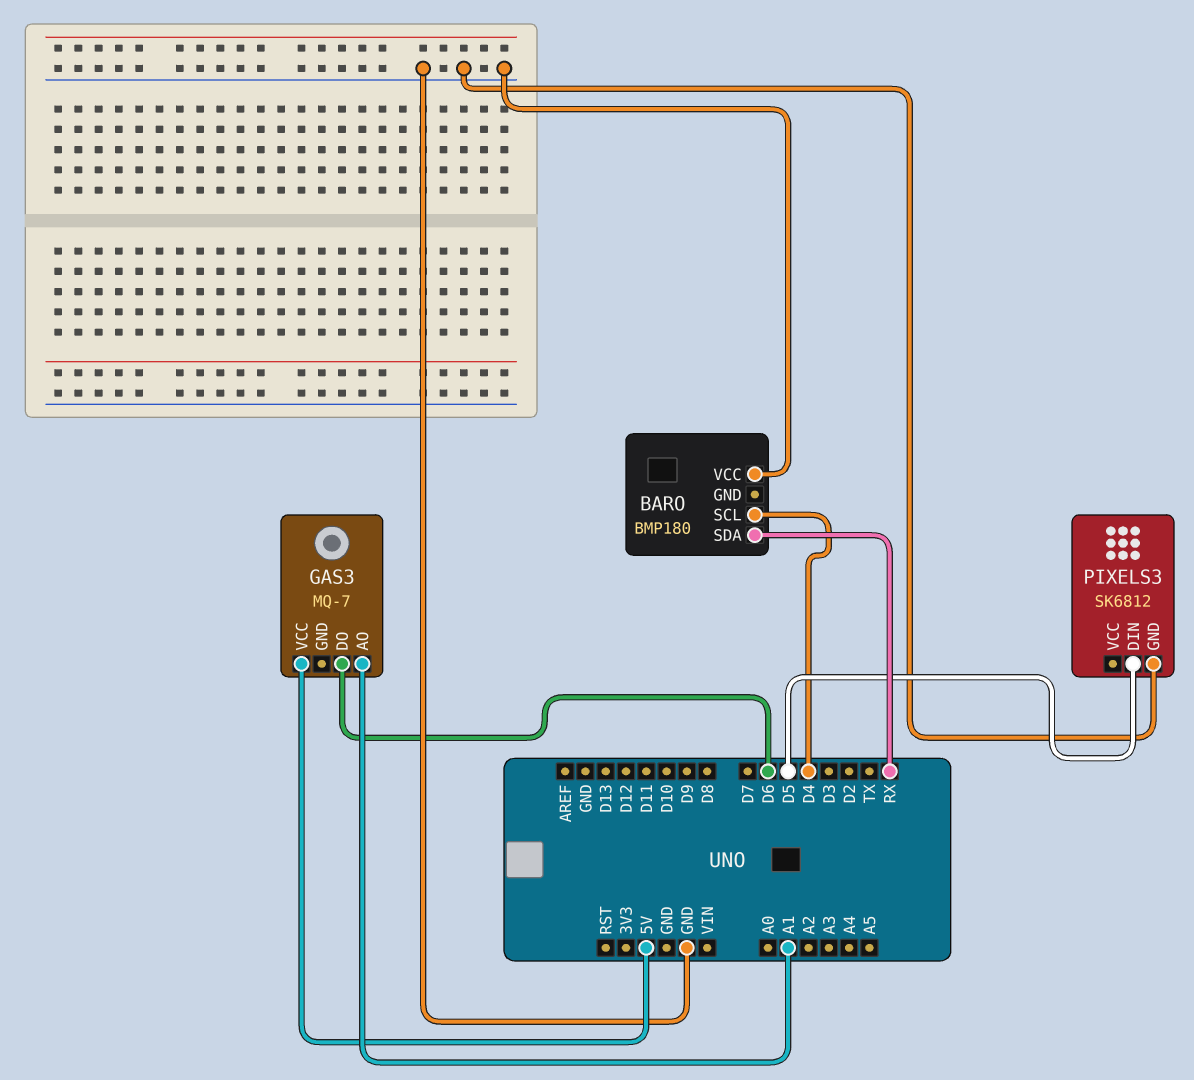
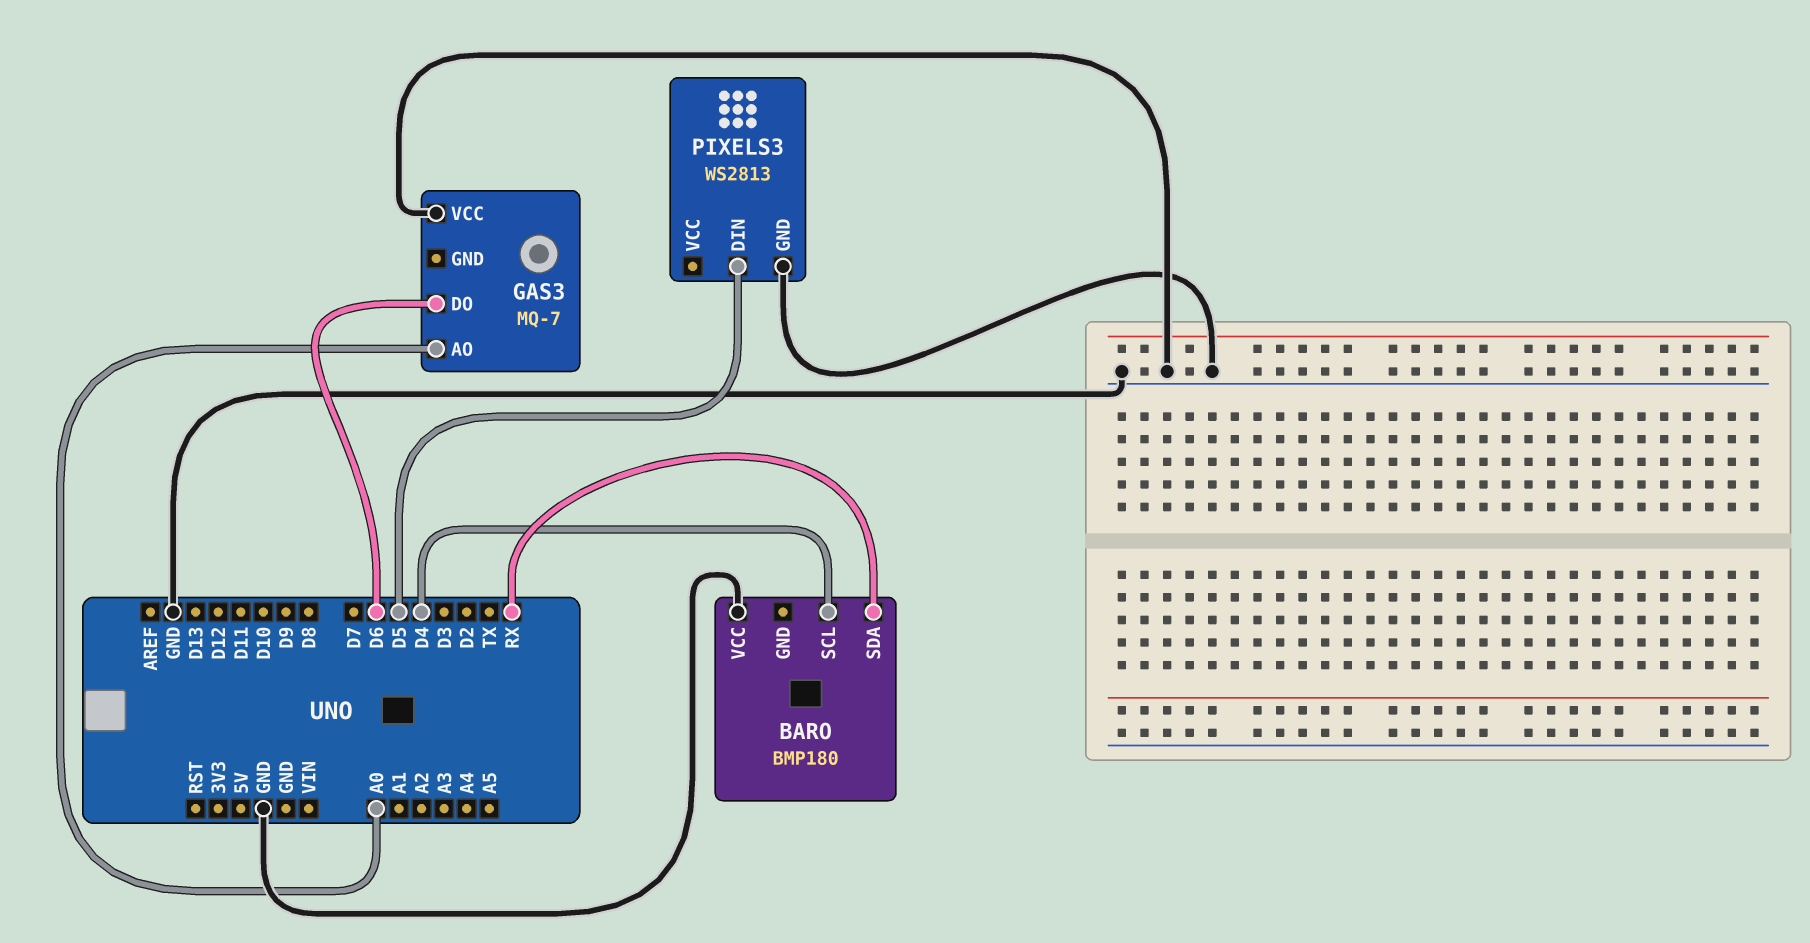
GAS3 pin AO: A1 -> A0
GAS3 pin VCC: 5V -> GND
PIXELS3: SK6812 -> WS2813

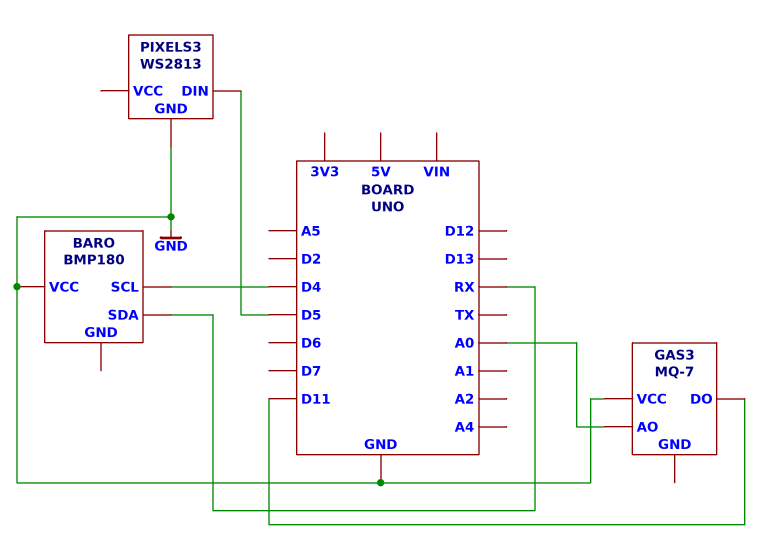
GAS3 pin DO: D6 -> D11

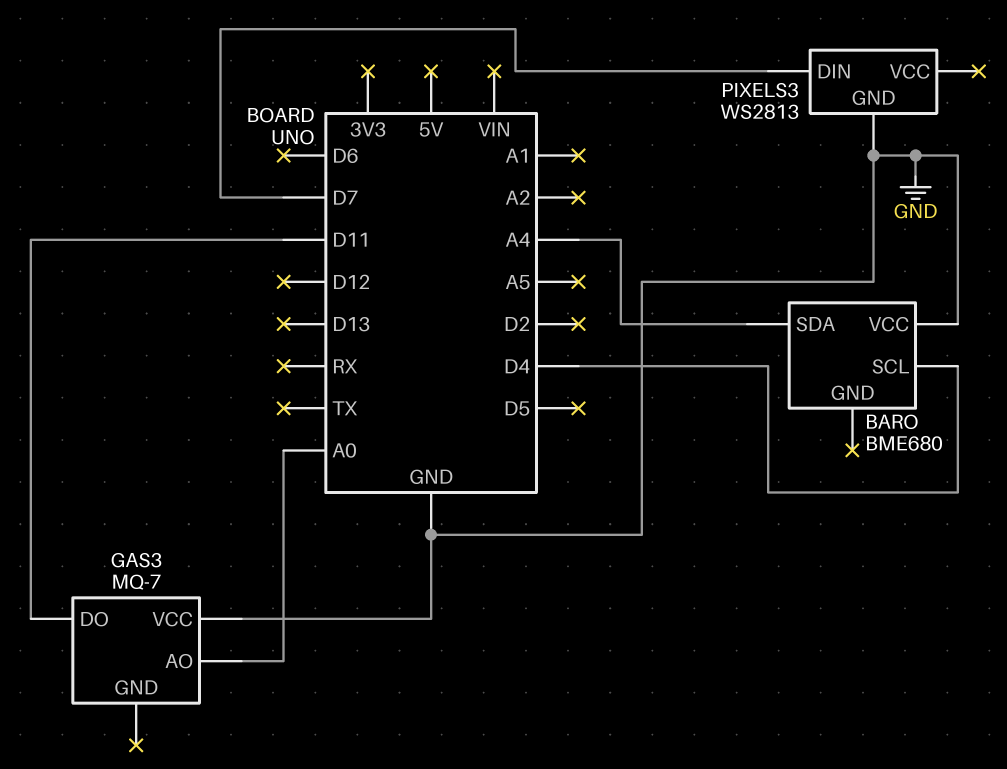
BARO: BMP180 -> BME680
BARO pin SDA: RX -> A4
PIXELS3 pin DIN: D5 -> D7

